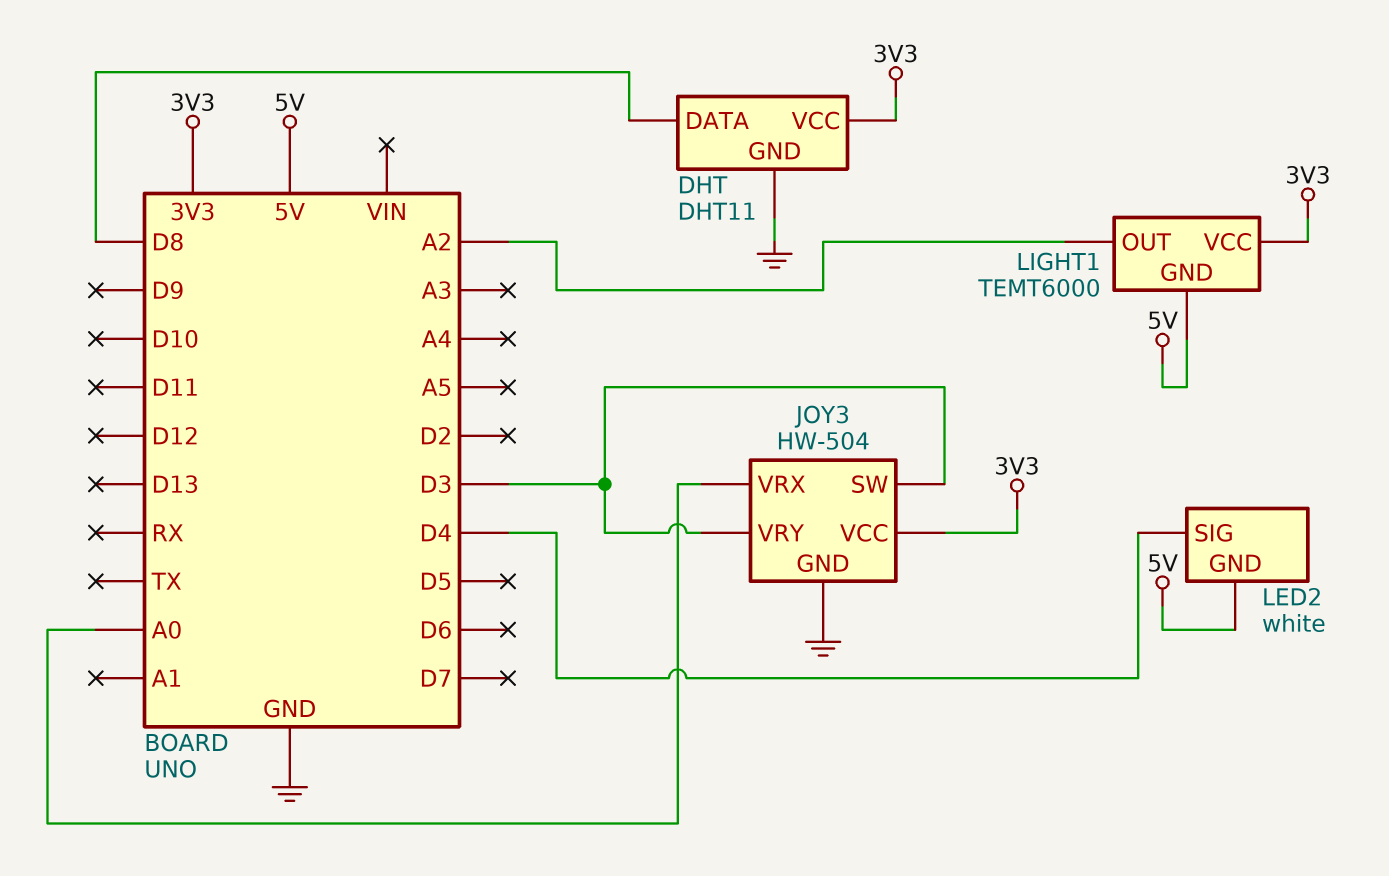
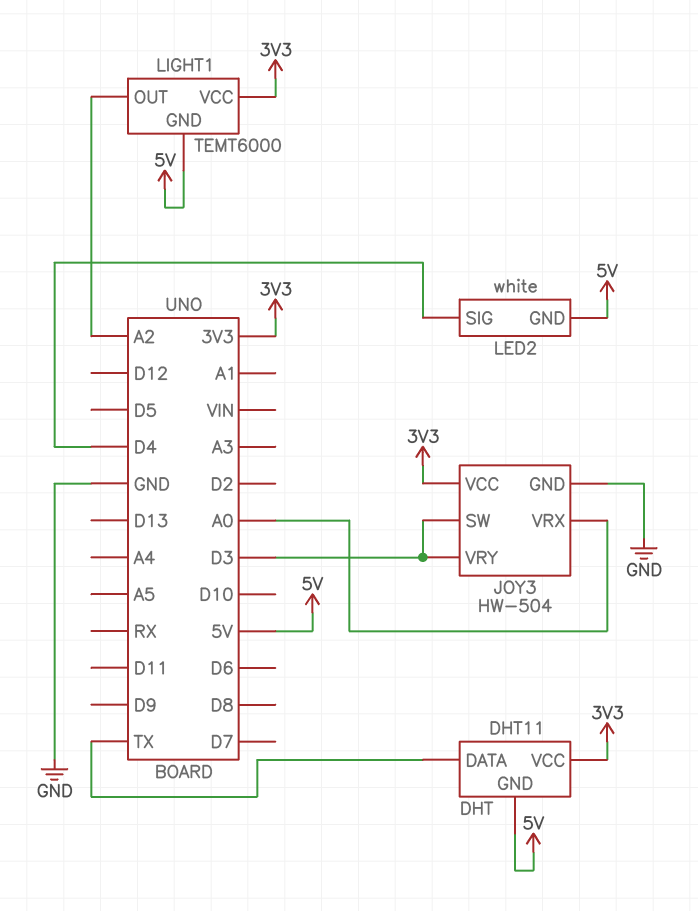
DHT pin DATA: D8 -> TX
DHT pin GND: GND -> 5V

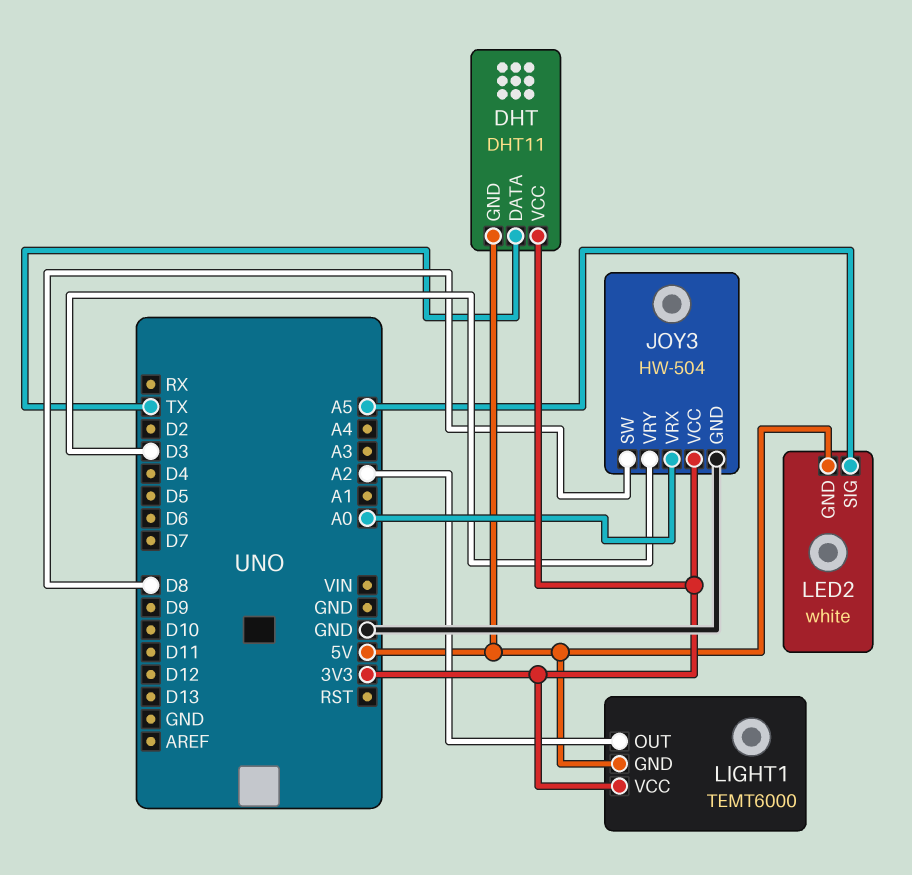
JOY3 pin SW: D3 -> D8
LED2 pin SIG: D4 -> A5

